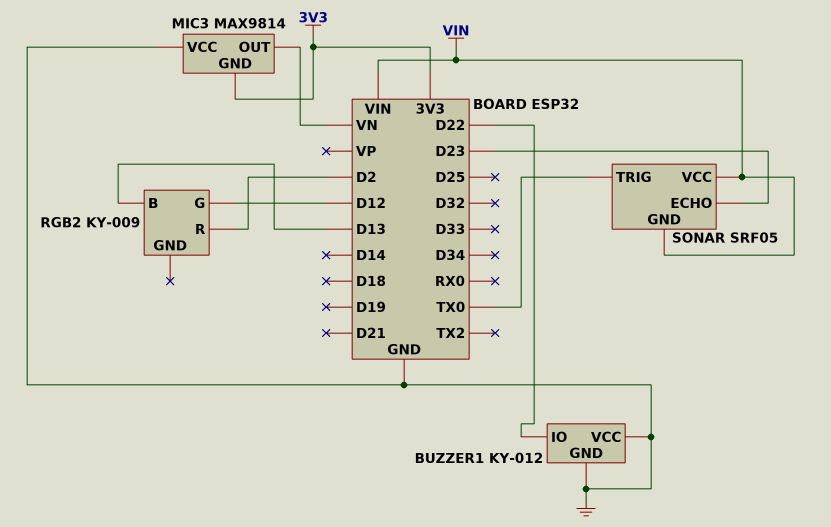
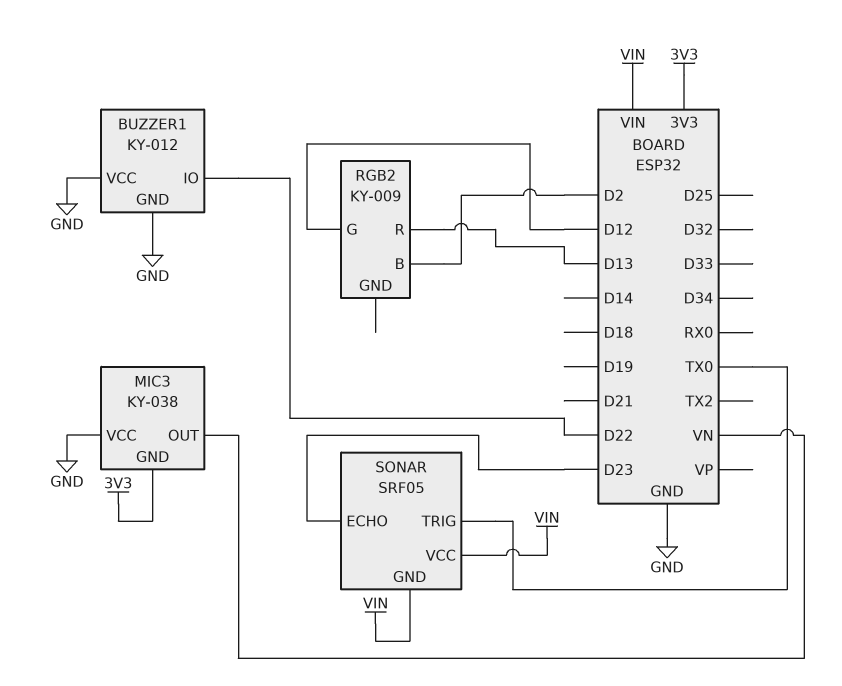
MIC3: MAX9814 -> KY-038
RGB2 pin B: D13 -> D2
RGB2 pin R: D2 -> D13

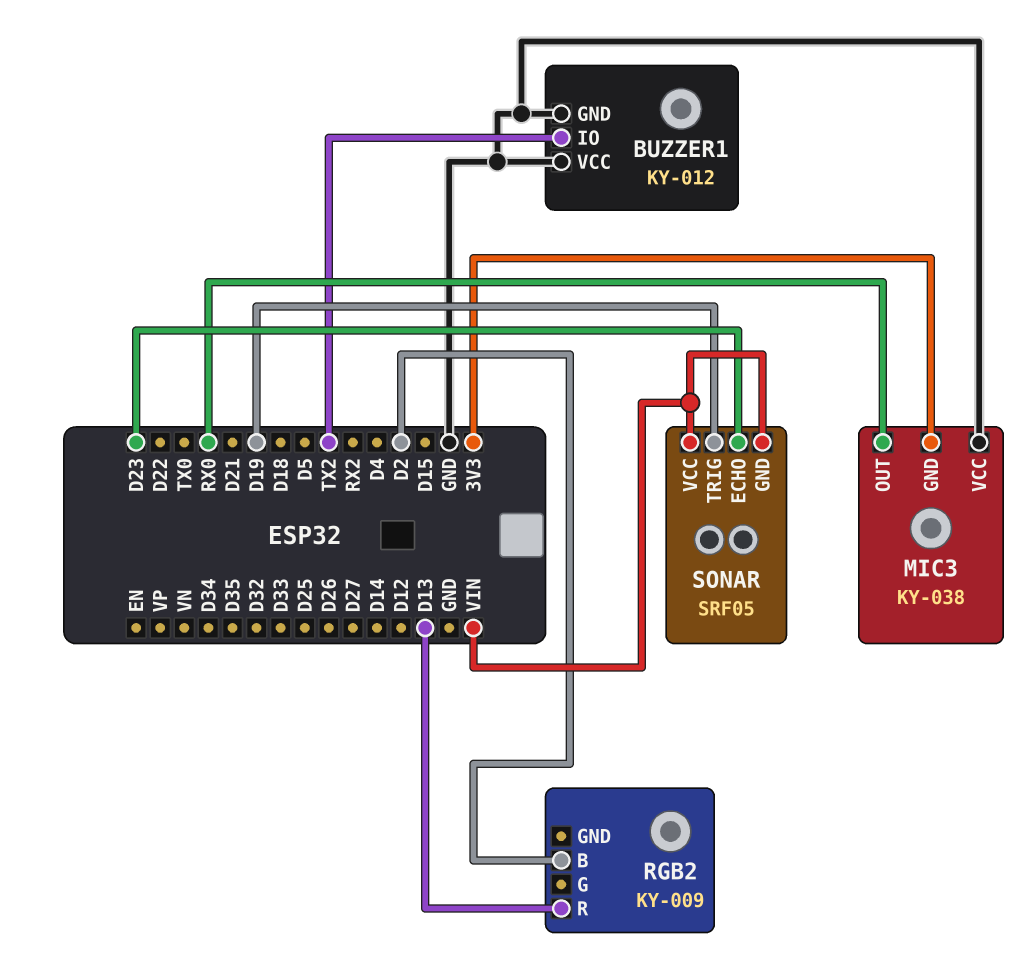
BUZZER1 pin IO: D22 -> TX2
MIC3 pin OUT: VN -> RX0
RGB2 pin G: D12 -> none
SONAR pin TRIG: TX0 -> D19

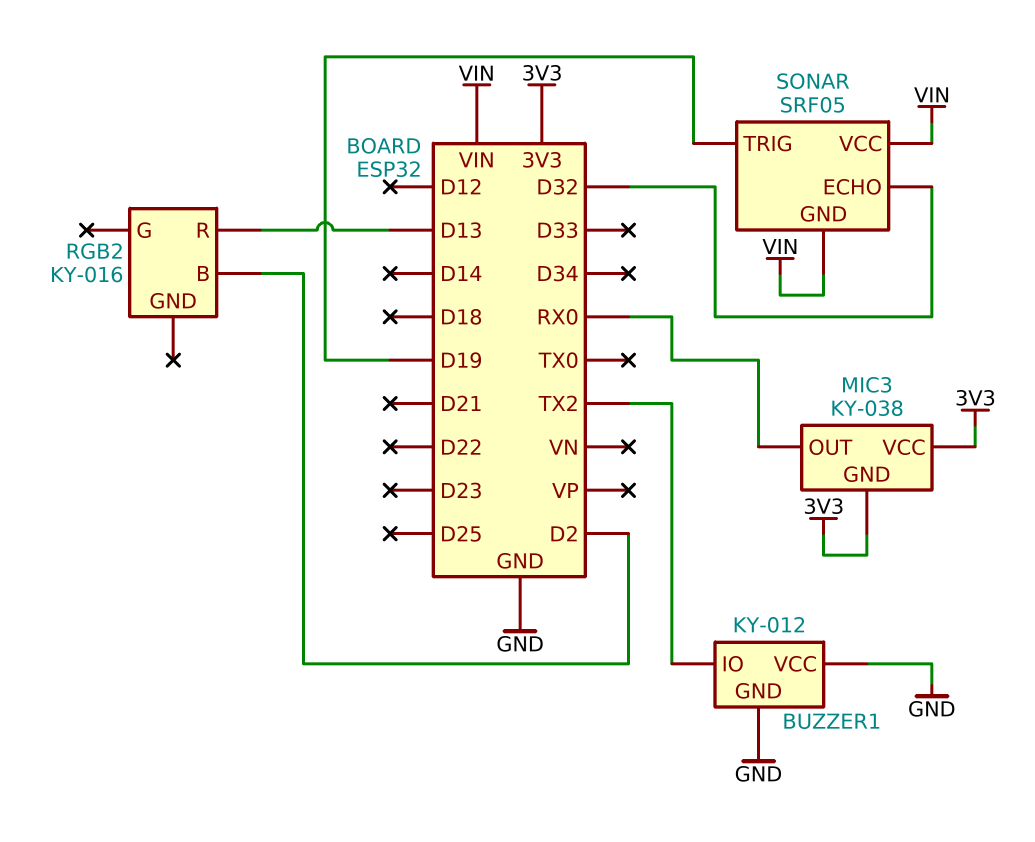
MIC3 pin VCC: GND -> 3V3
RGB2: KY-009 -> KY-016
SONAR pin ECHO: D23 -> D32

